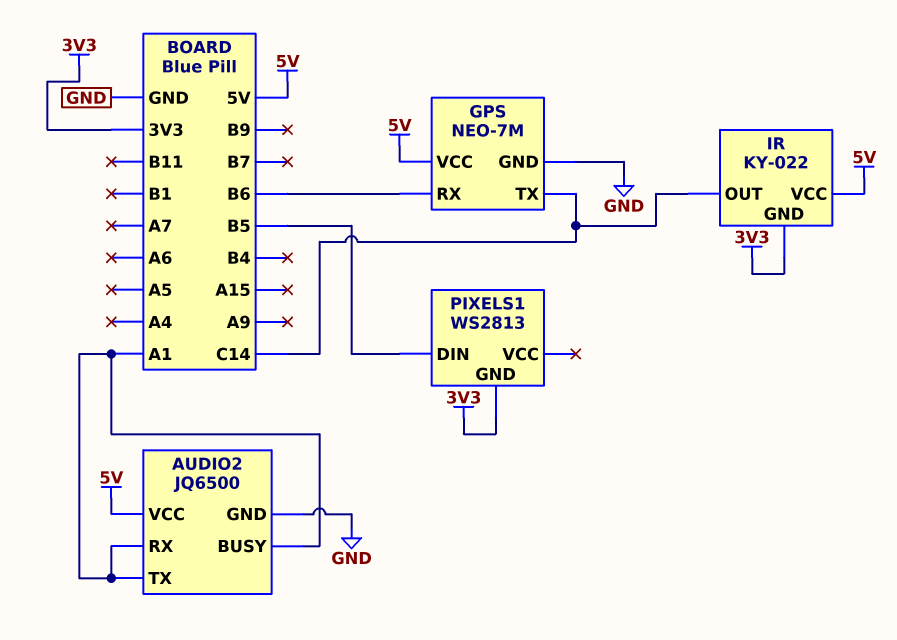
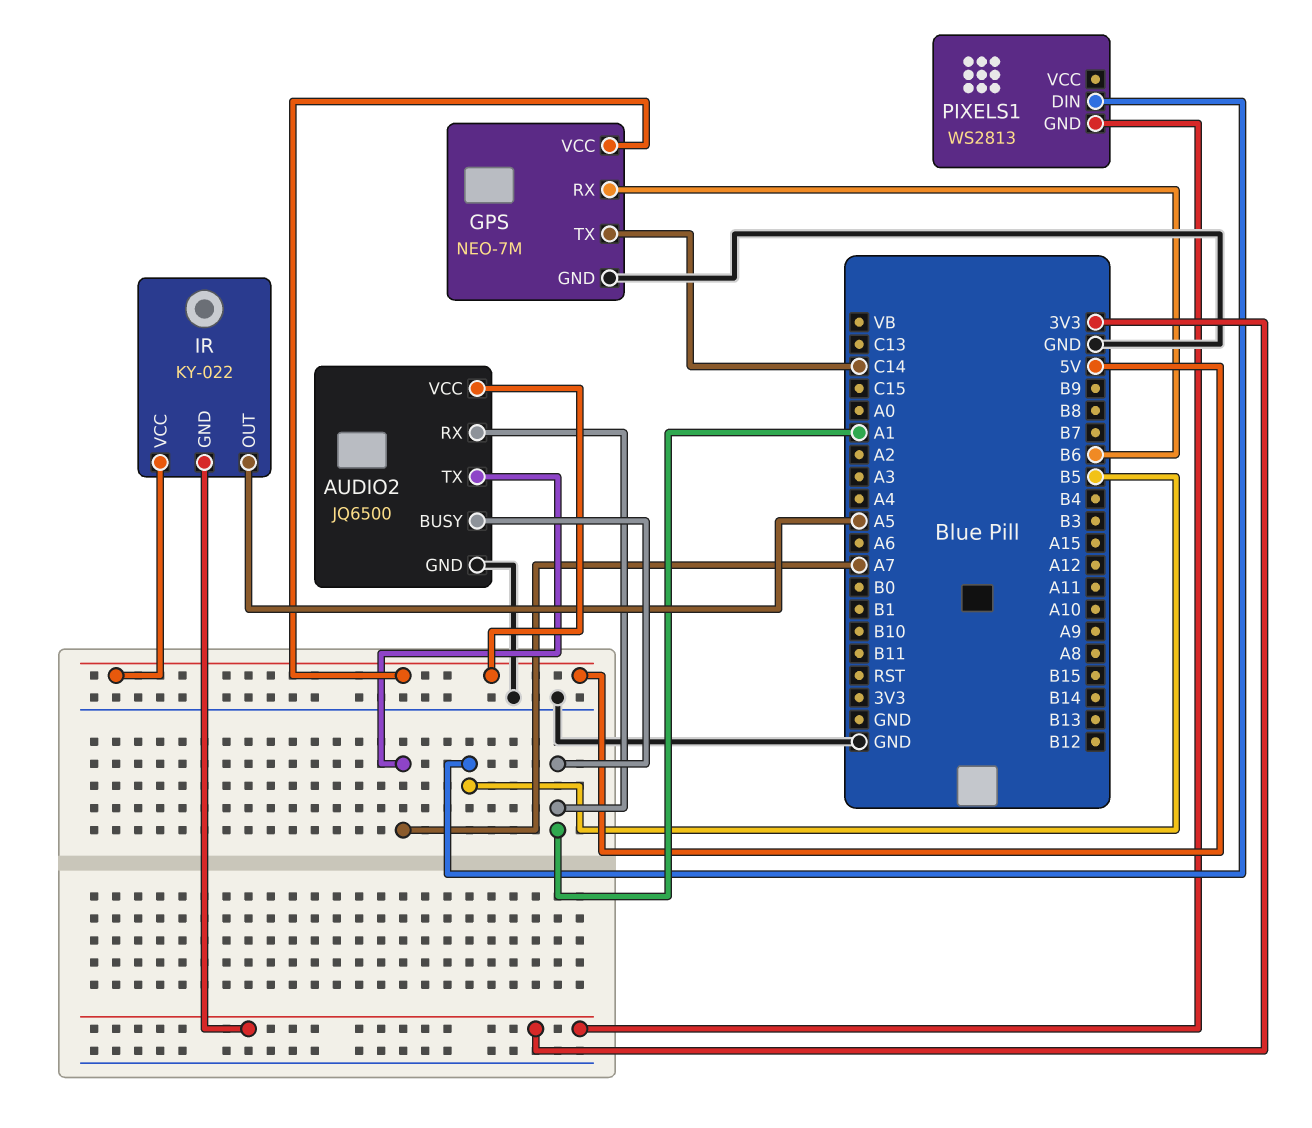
AUDIO2 pin TX: A1 -> A7
IR pin OUT: C14 -> A5

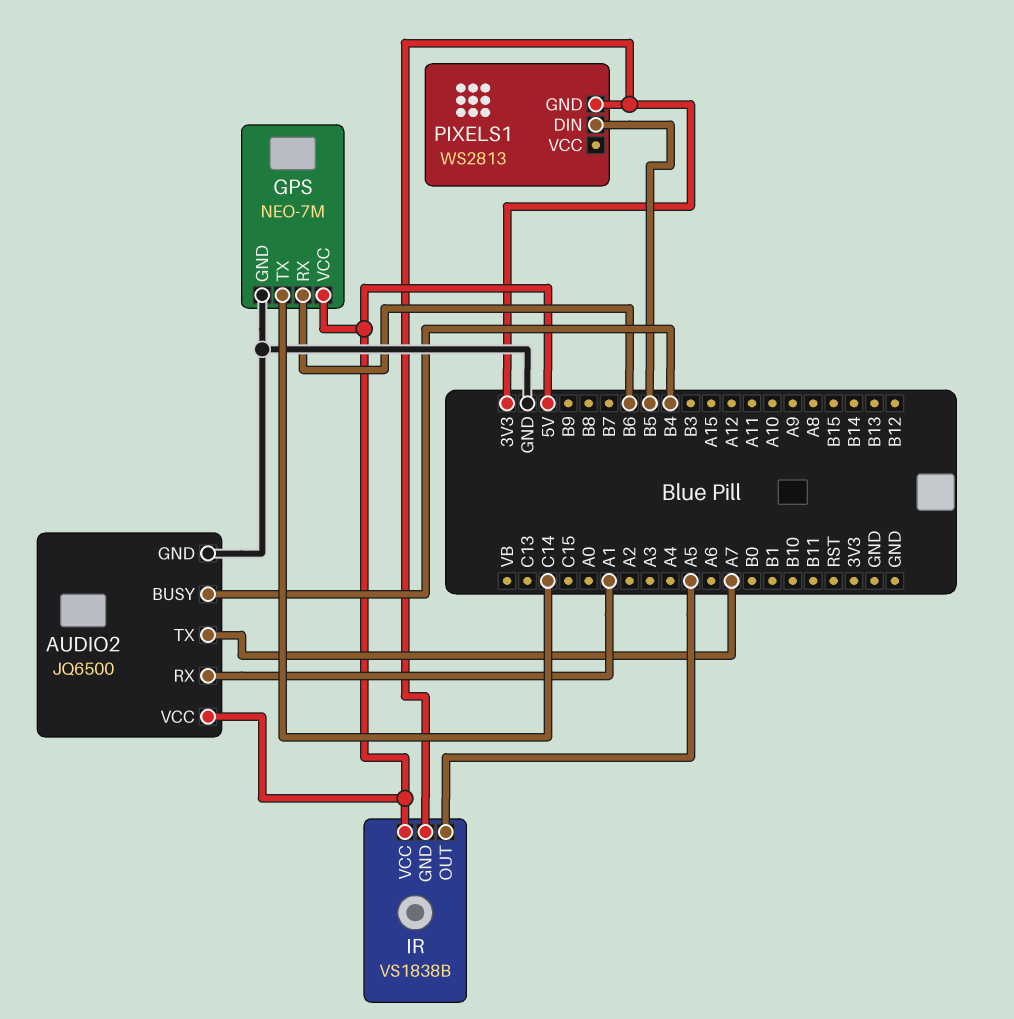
AUDIO2 pin BUSY: A1 -> B4
IR: KY-022 -> VS1838B

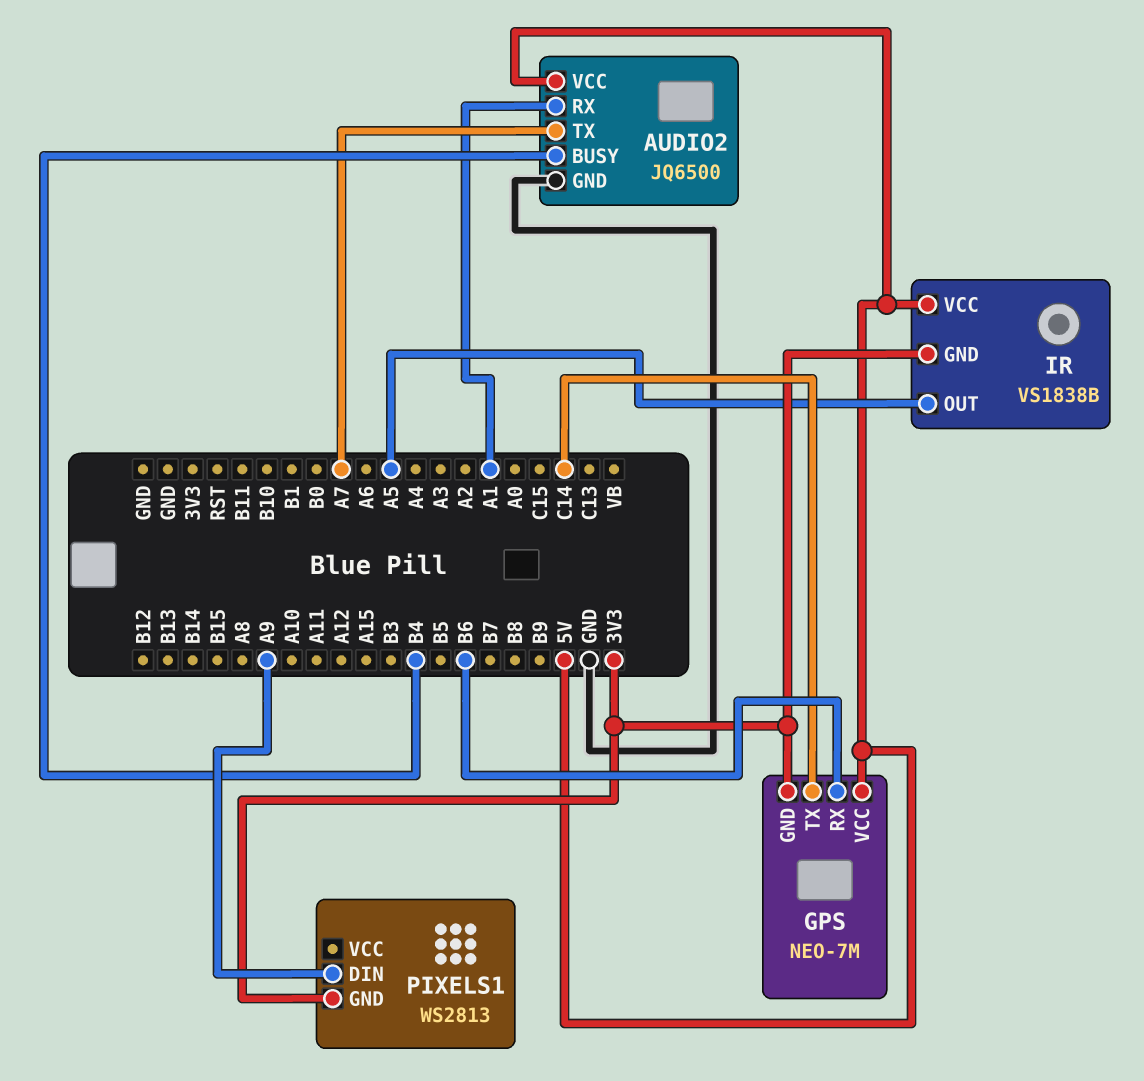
GPS pin GND: GND -> 3V3
PIXELS1 pin DIN: B5 -> A9

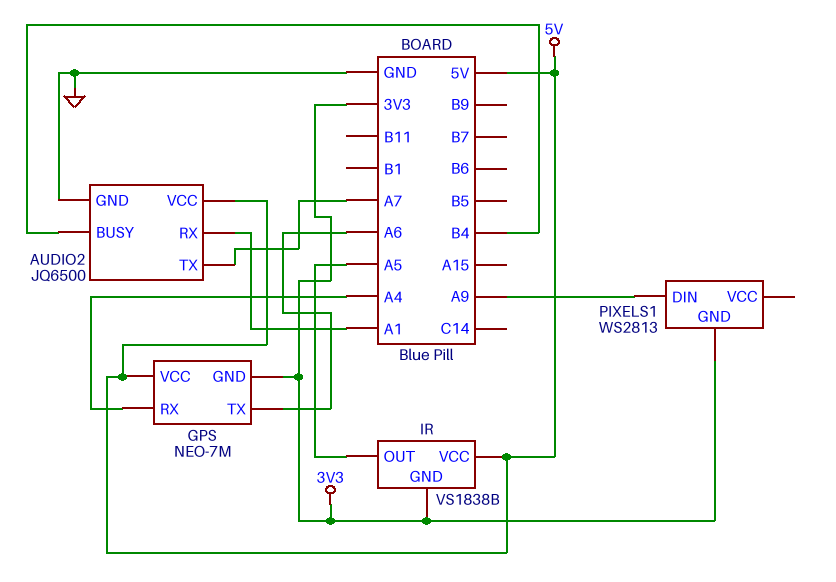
GPS pin RX: B6 -> A4
GPS pin TX: C14 -> A6

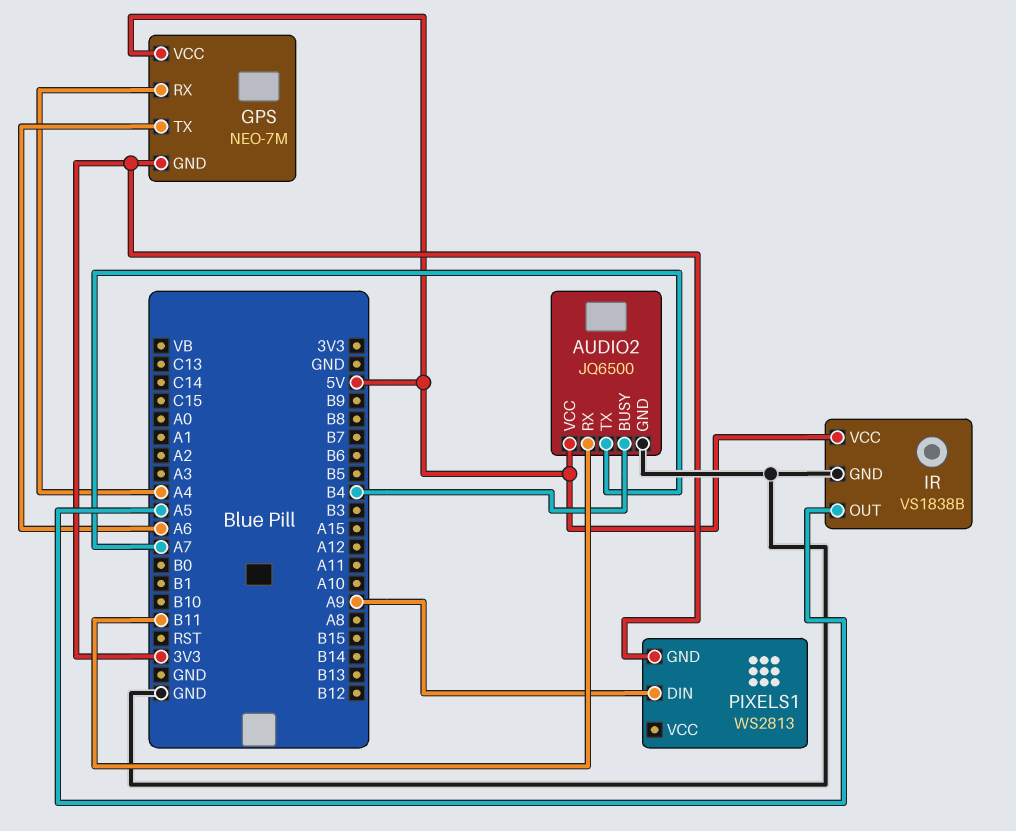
AUDIO2 pin RX: A1 -> B11
IR pin GND: 3V3 -> GND

